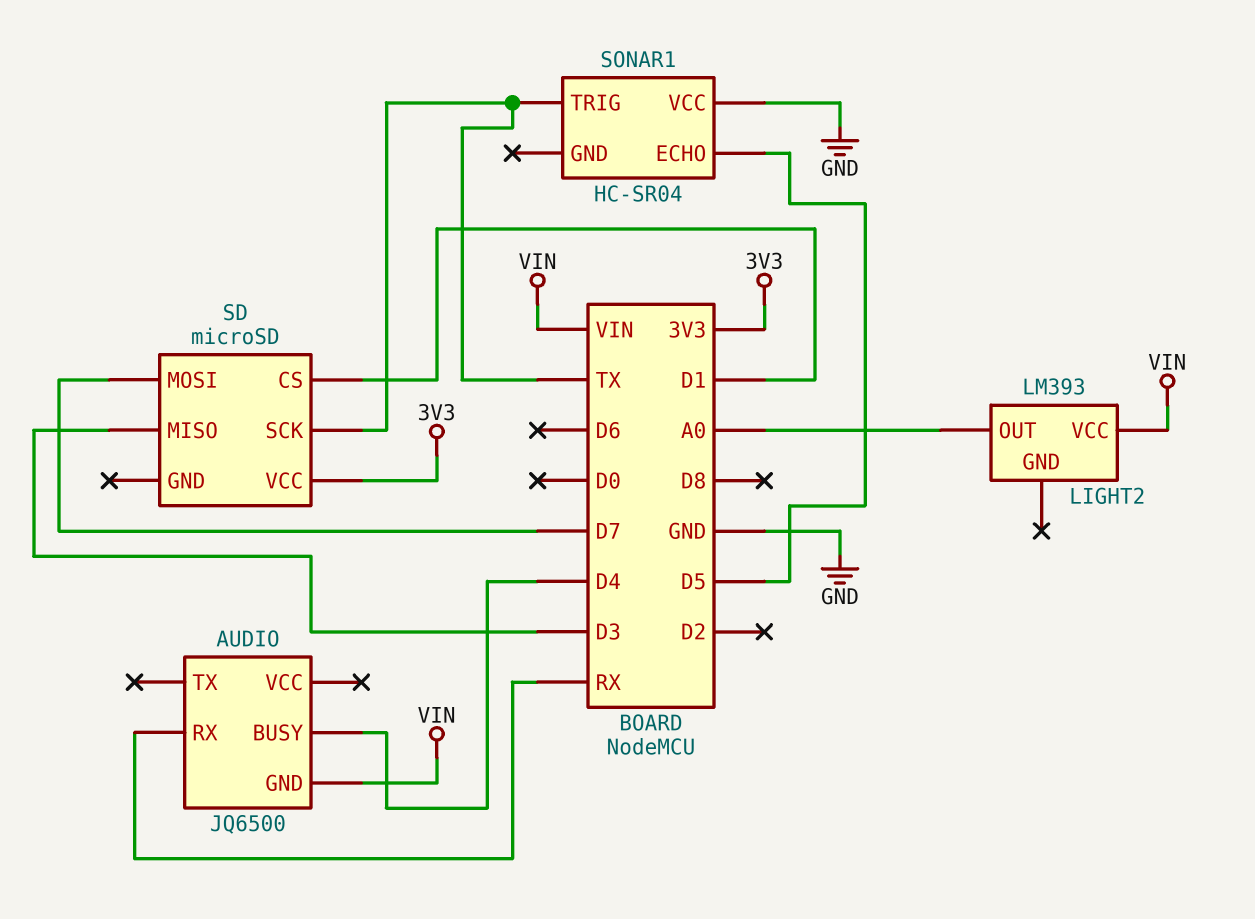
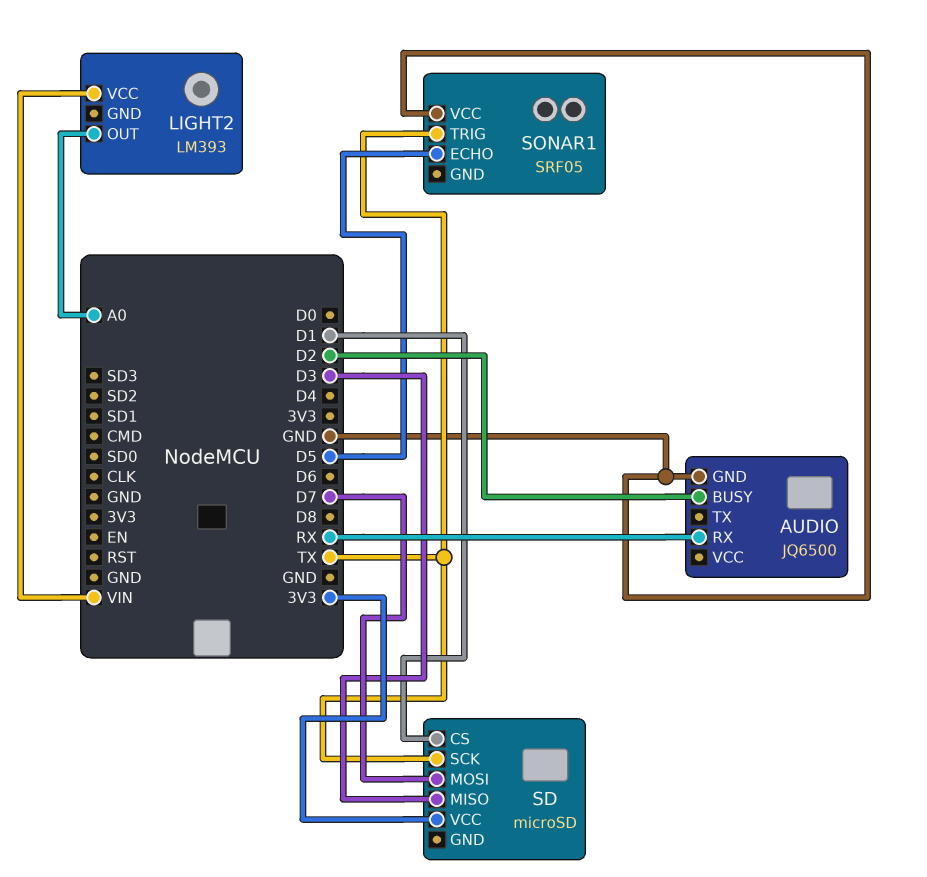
AUDIO pin BUSY: D4 -> D2
AUDIO pin GND: VIN -> GND
SONAR1: HC-SR04 -> SRF05

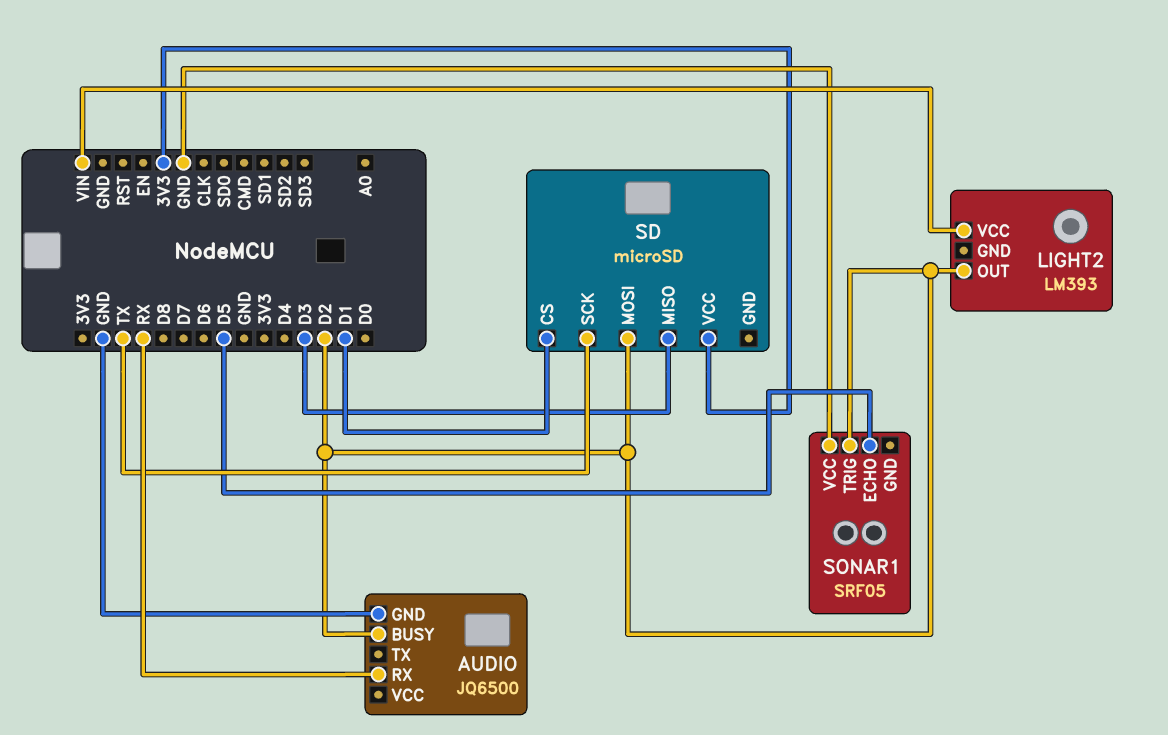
LIGHT2 pin OUT: A0 -> D2
SD pin MOSI: D7 -> D2
SONAR1 pin TRIG: TX -> D2

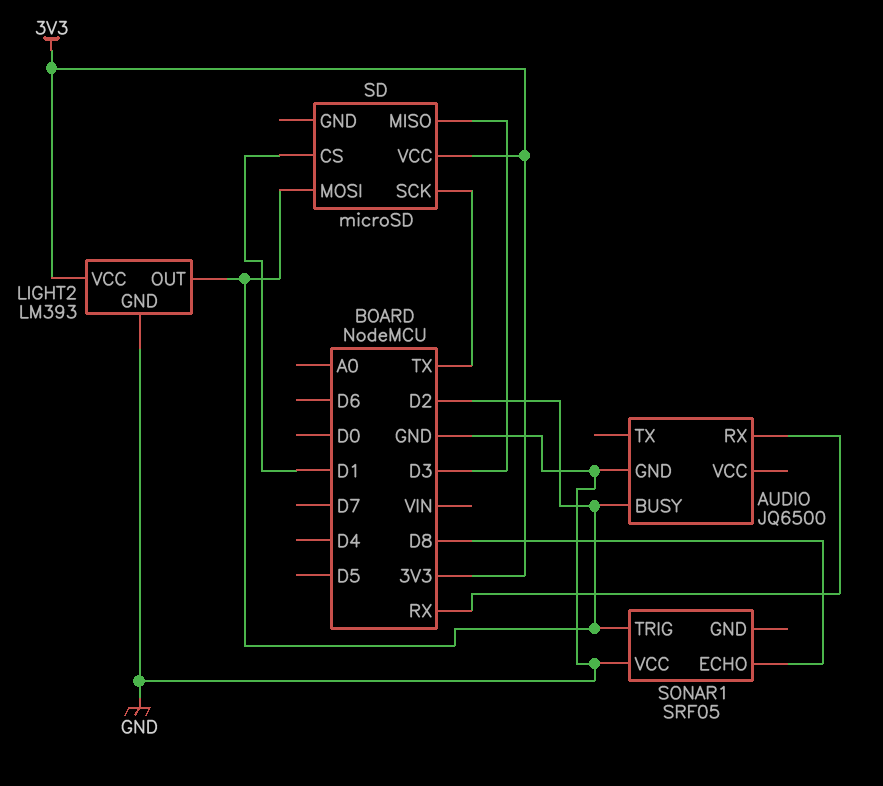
LIGHT2 pin GND: none -> GND
LIGHT2 pin VCC: VIN -> 3V3
SONAR1 pin ECHO: D5 -> D8

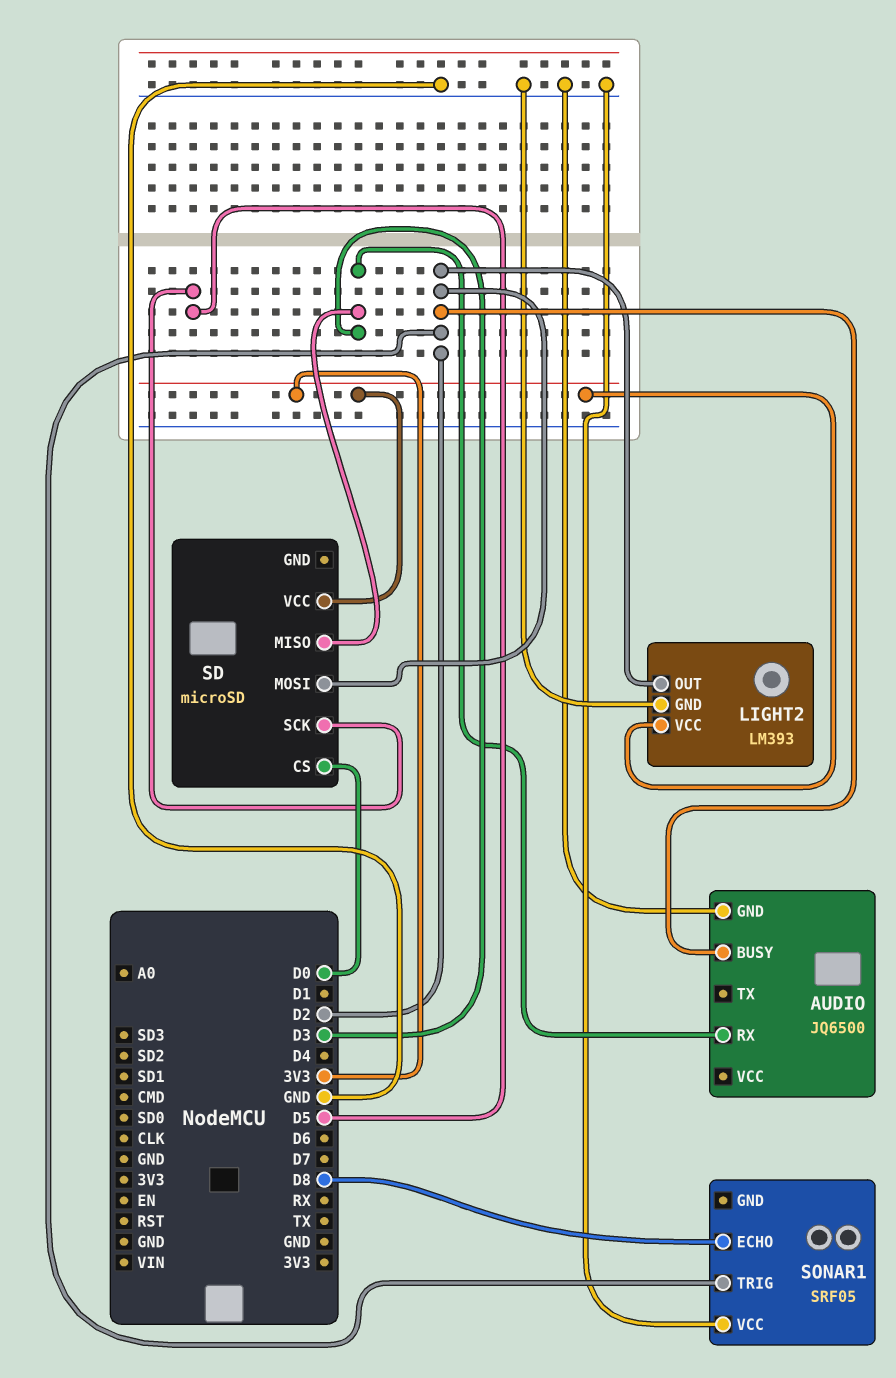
AUDIO pin RX: RX -> D3
SD pin CS: D1 -> D0
SD pin SCK: TX -> D5

